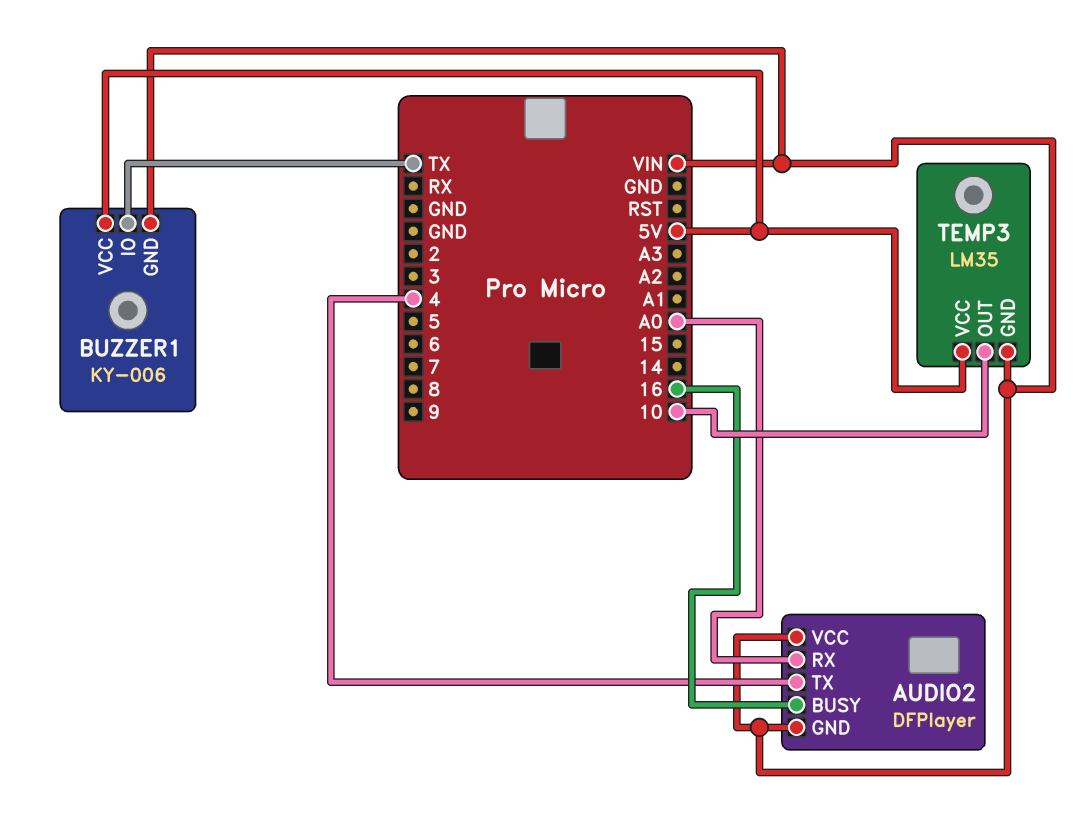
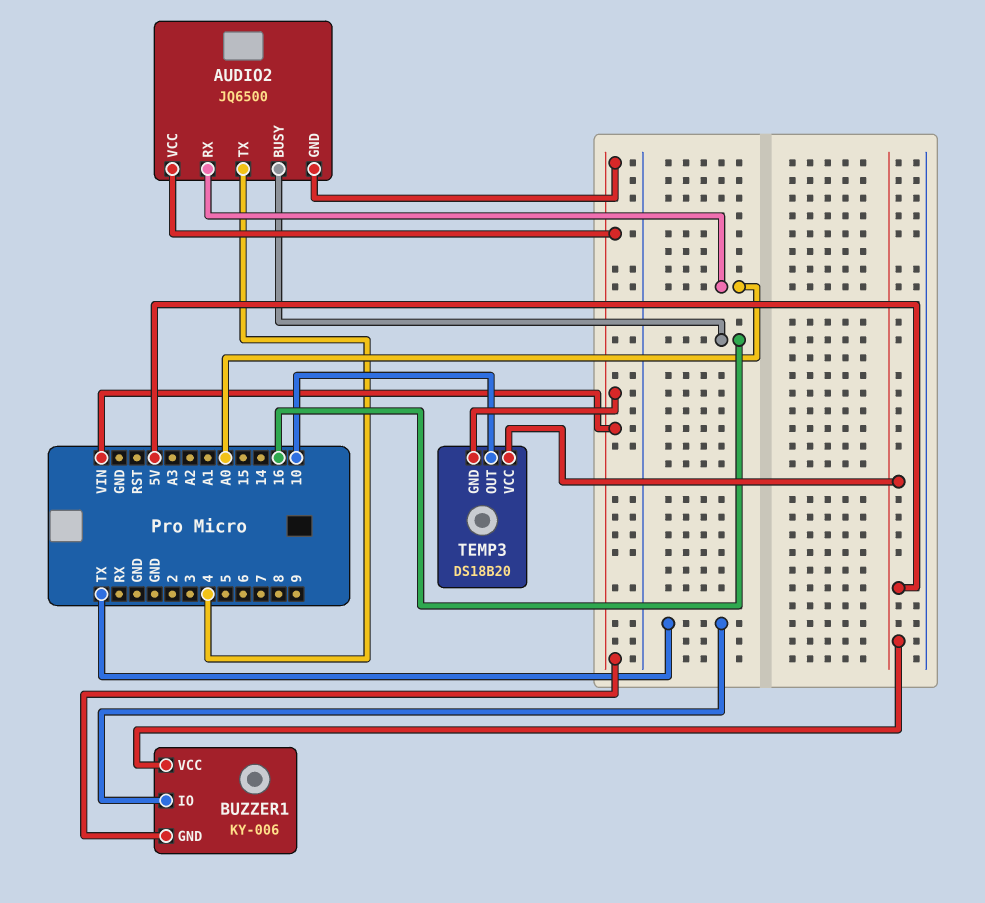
AUDIO2: DFPlayer -> JQ6500
TEMP3: LM35 -> DS18B20

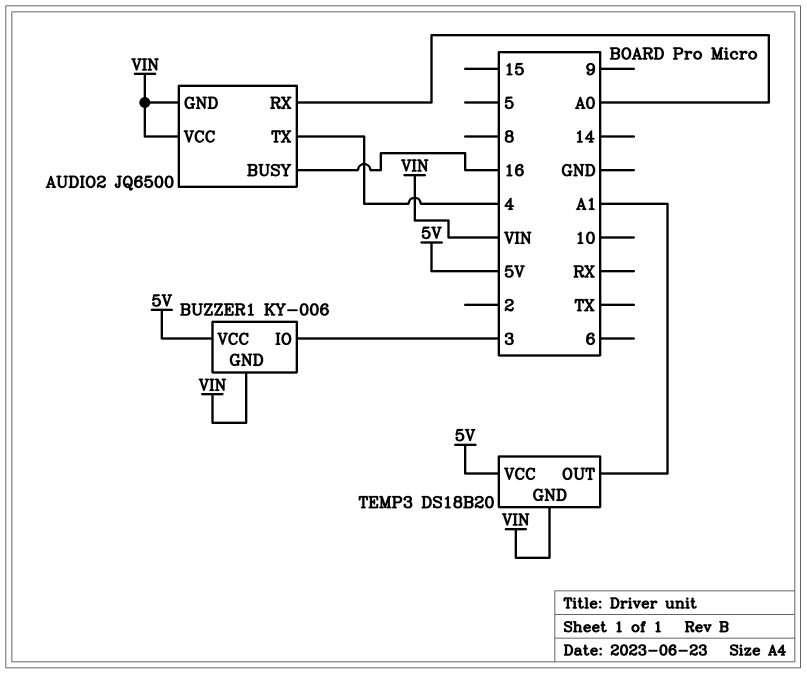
BUZZER1 pin IO: TX -> 3
TEMP3 pin OUT: 10 -> A1

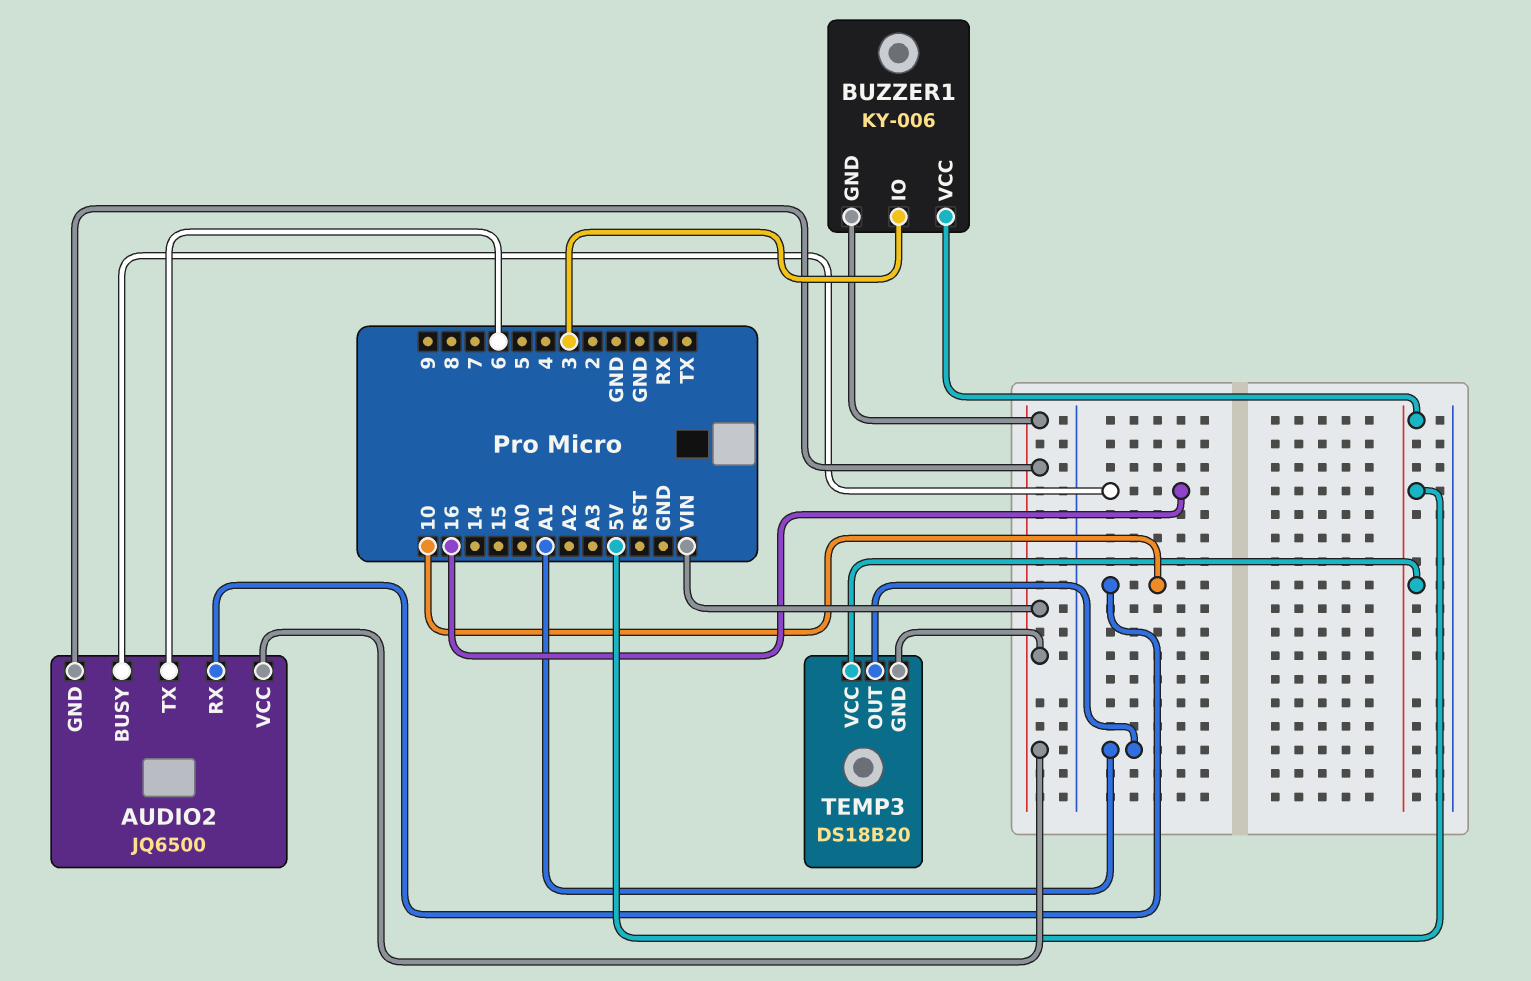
AUDIO2 pin RX: A0 -> 10
AUDIO2 pin TX: 4 -> 6

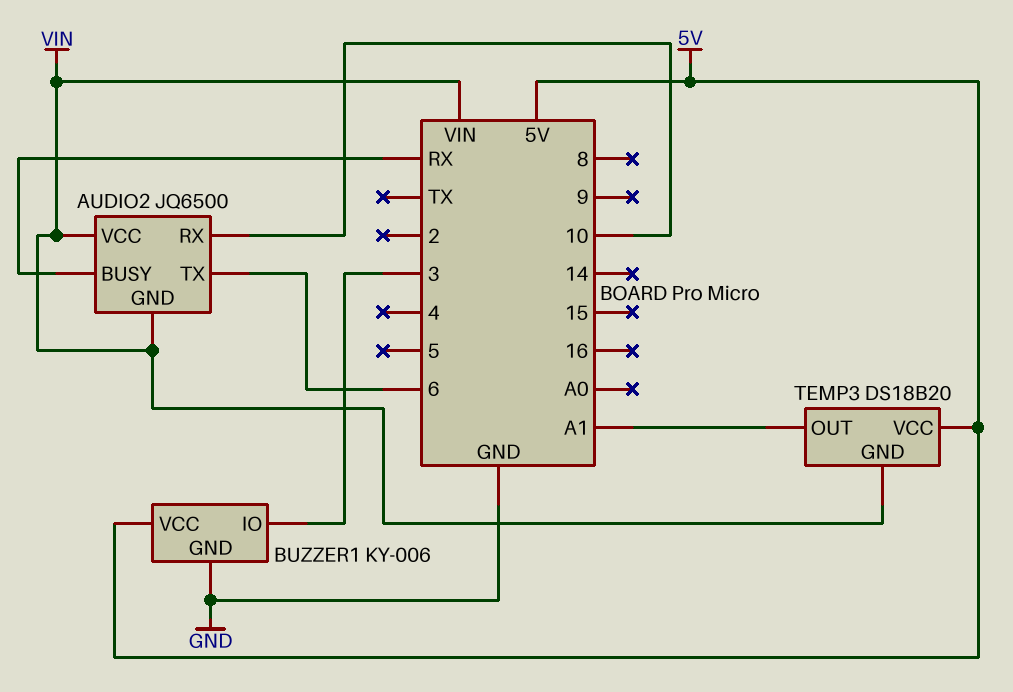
AUDIO2 pin BUSY: 16 -> RX
BUZZER1 pin GND: VIN -> GND

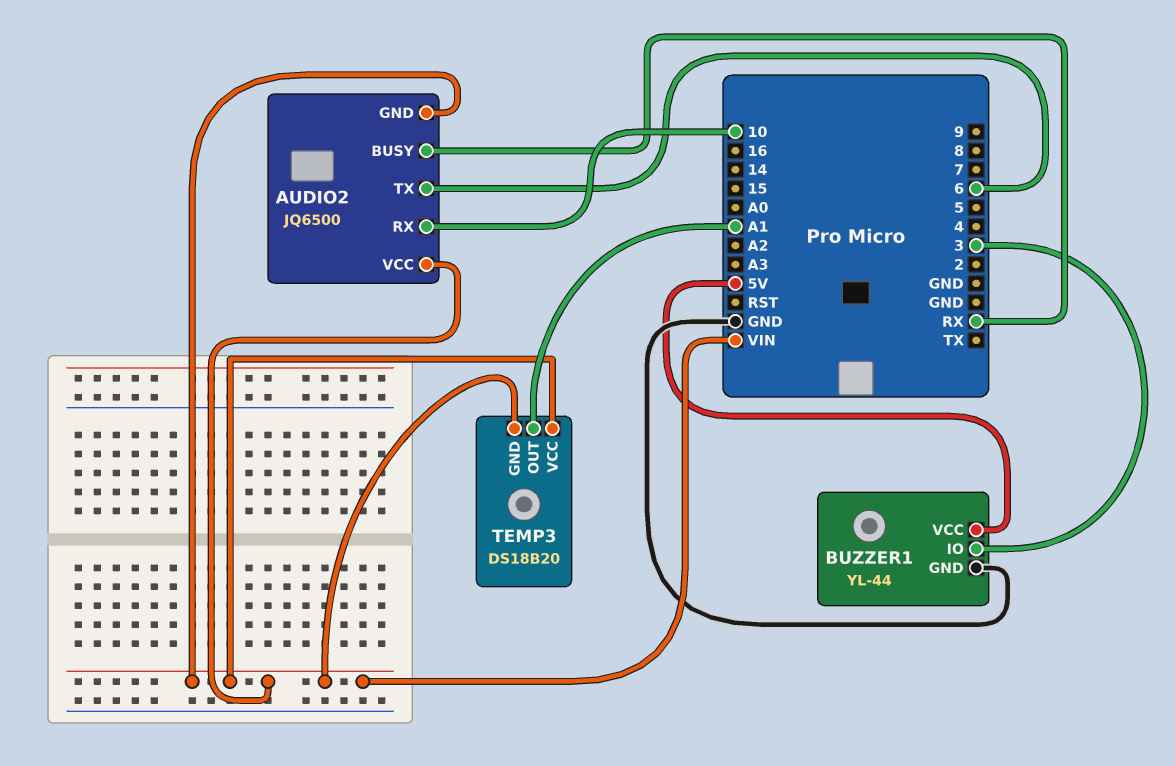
BUZZER1: KY-006 -> YL-44
TEMP3 pin VCC: 5V -> VIN

